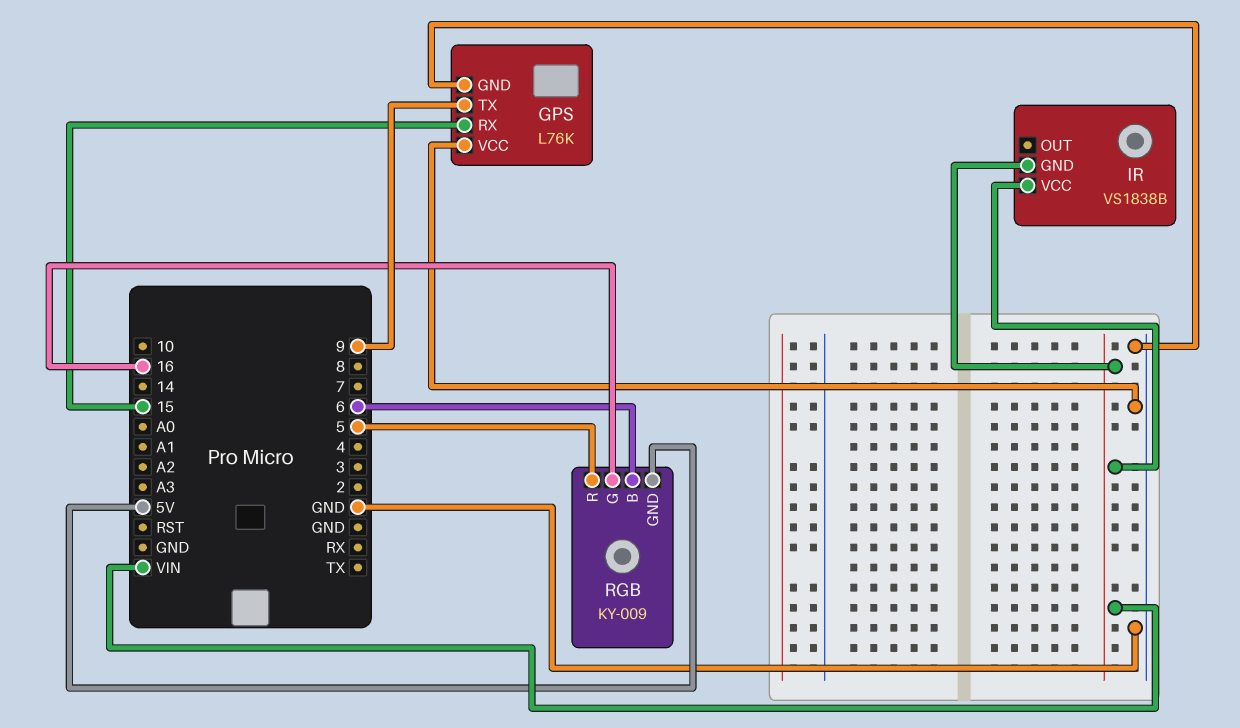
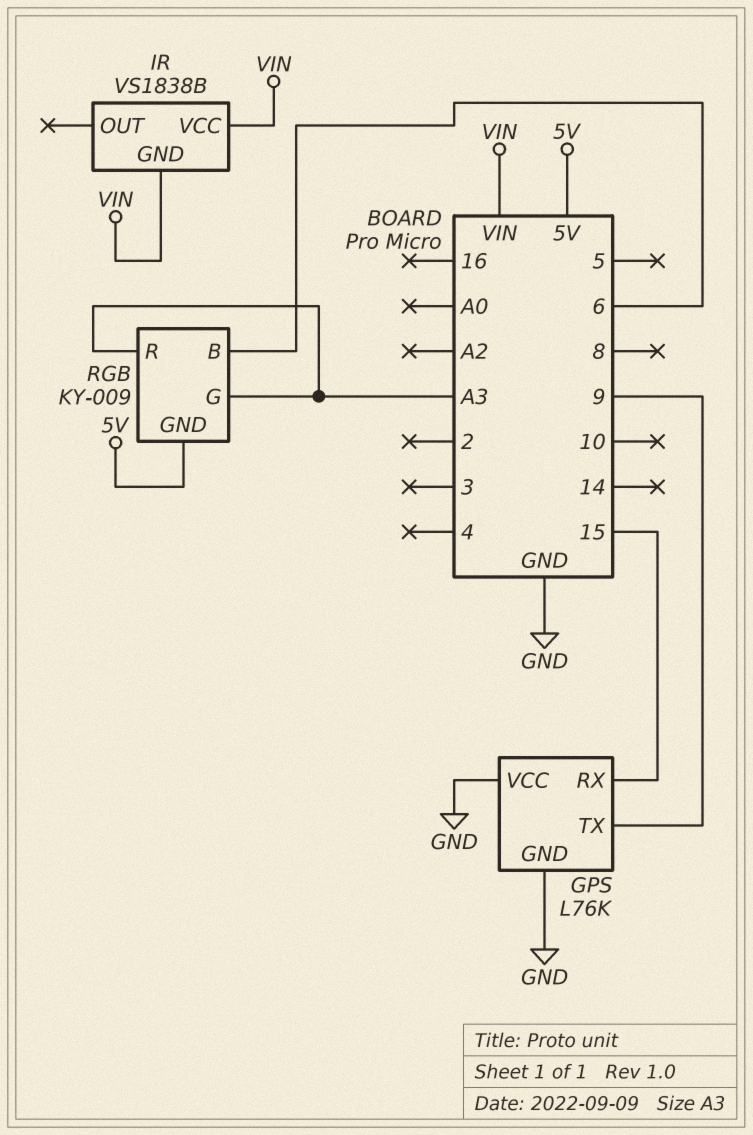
RGB pin G: 16 -> A3
RGB pin R: 5 -> A3

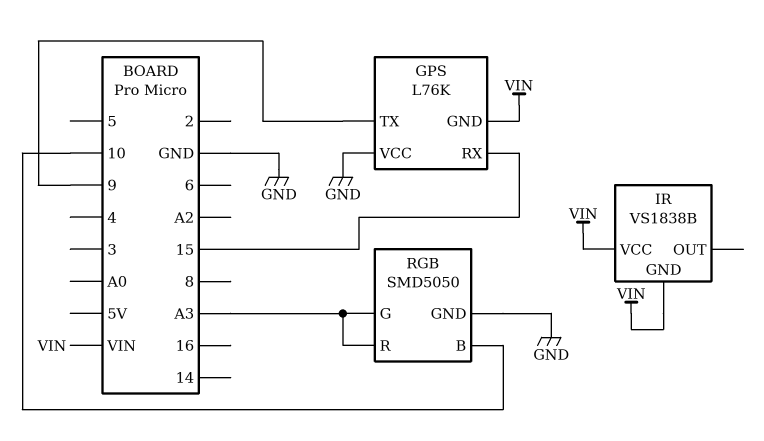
GPS pin GND: GND -> VIN
RGB: KY-009 -> SMD5050
RGB pin B: 6 -> 10
RGB pin GND: 5V -> GND

